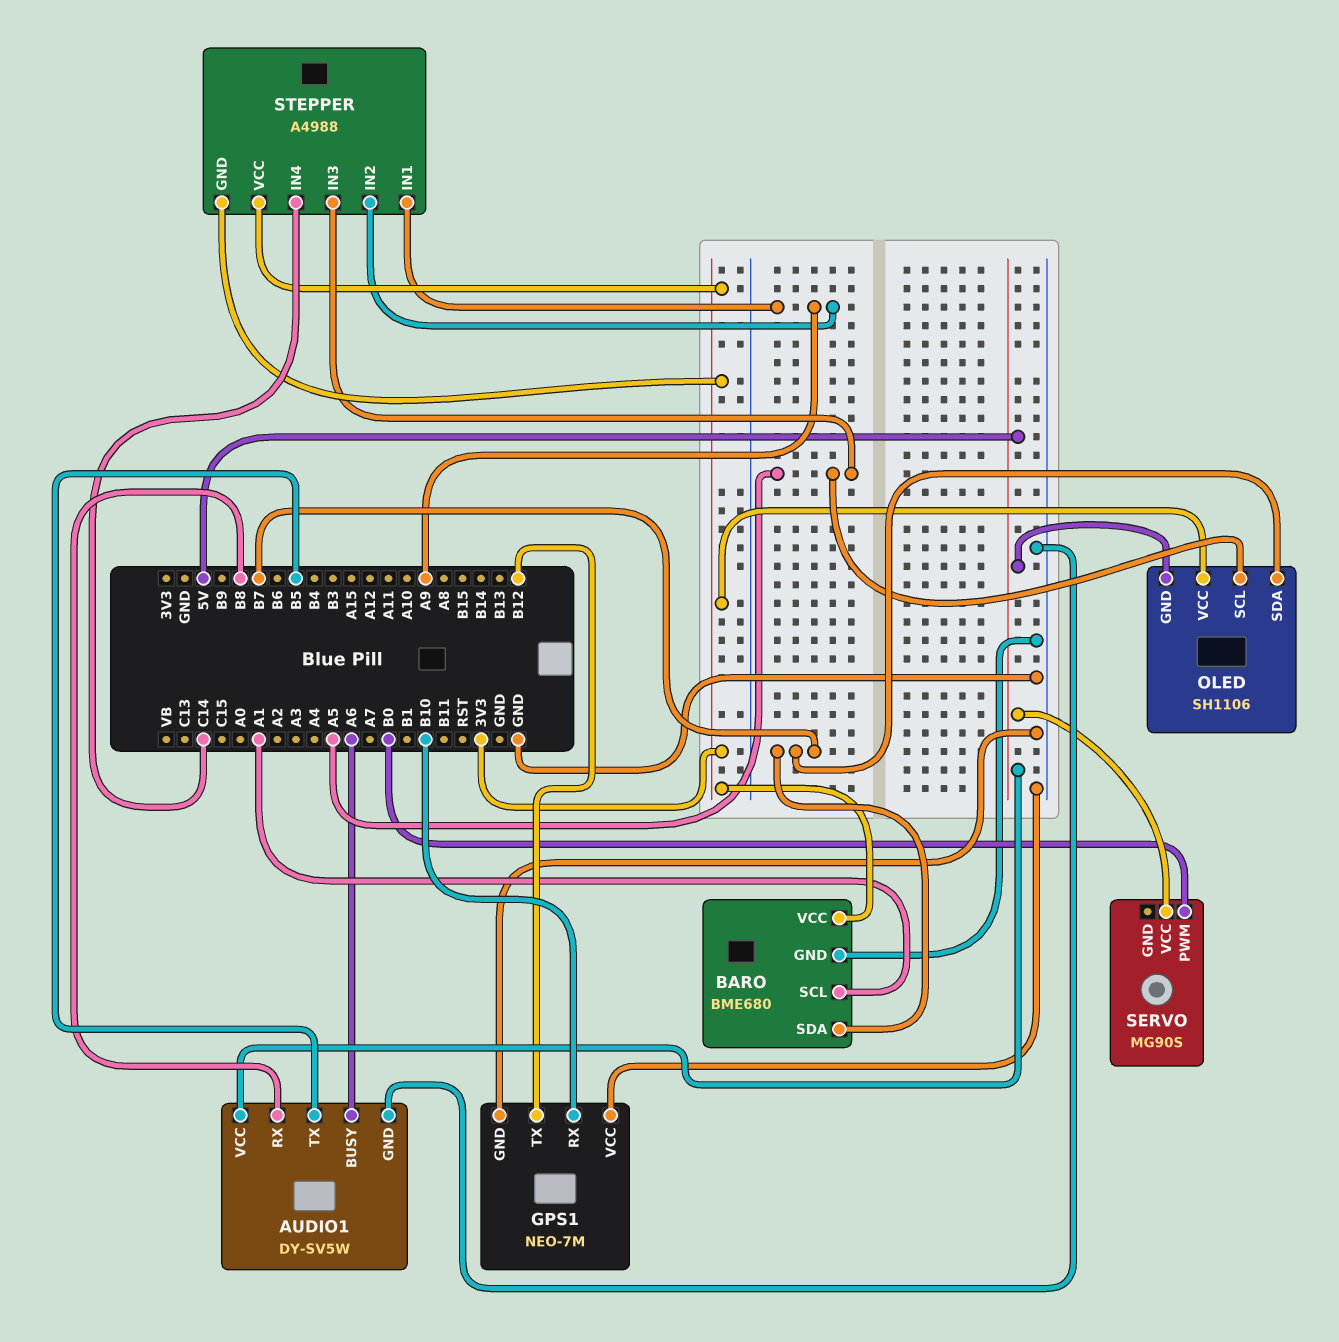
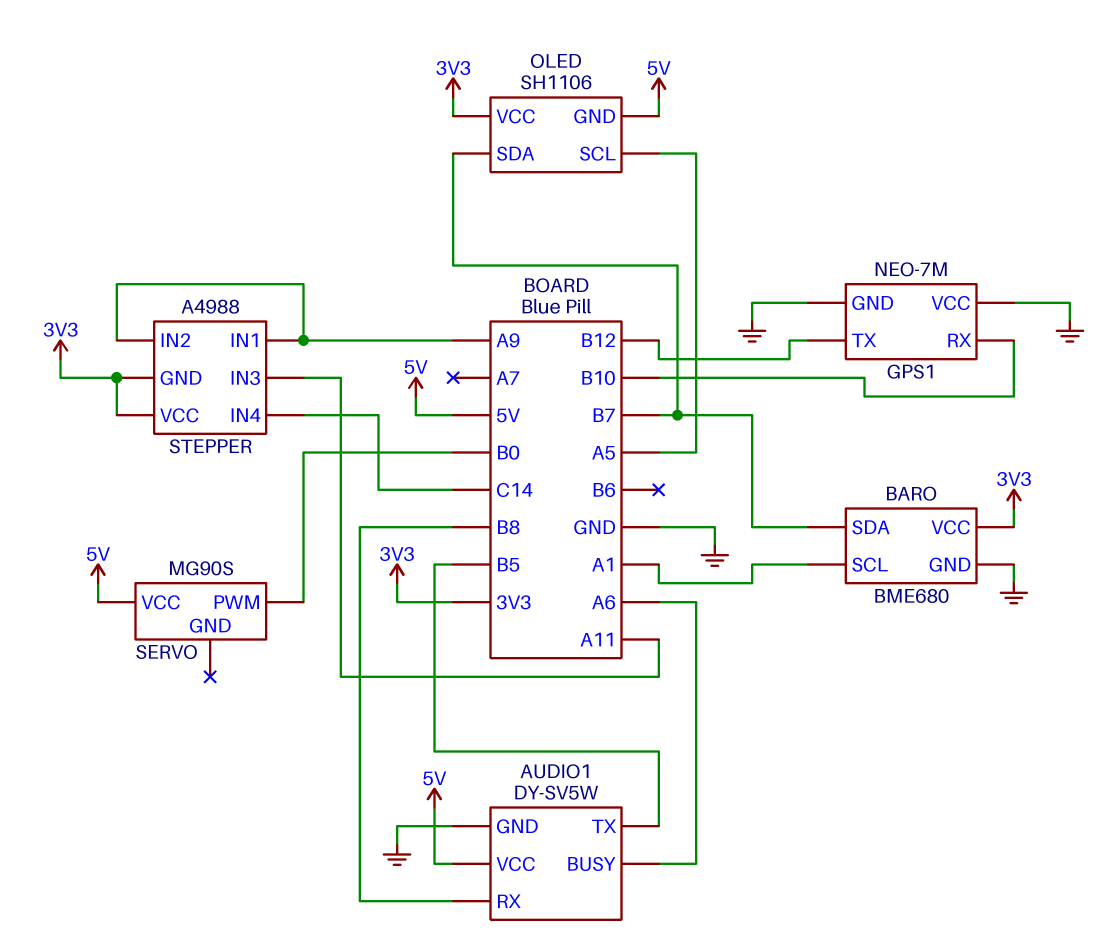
STEPPER pin IN3: A5 -> A11

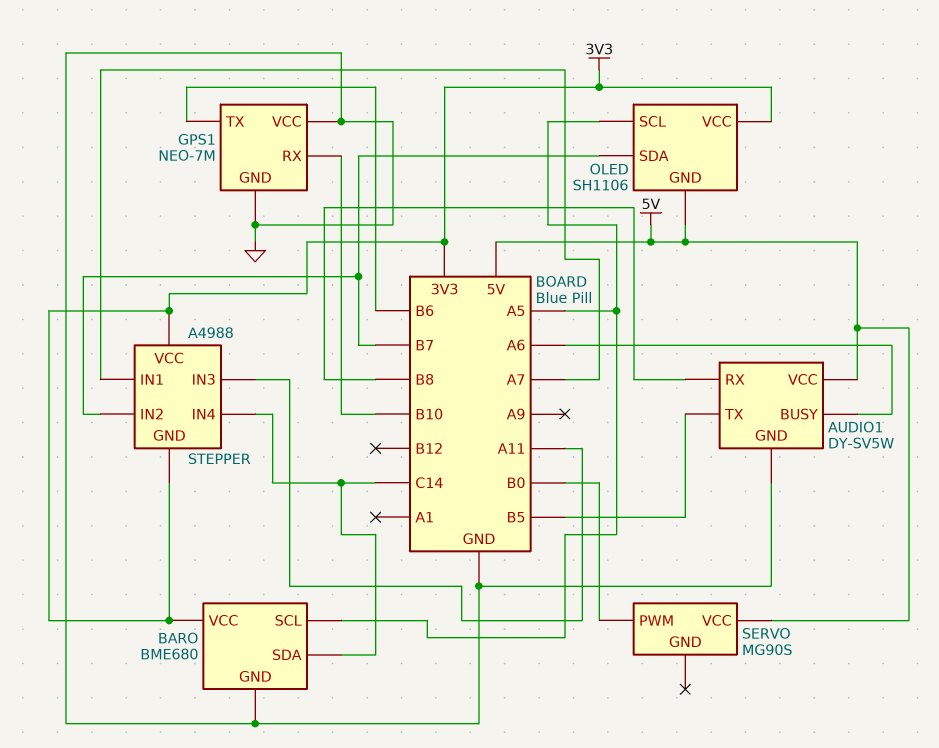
BARO pin SCL: A1 -> A5
BARO pin SDA: B7 -> C14
GPS1 pin TX: B12 -> B6
STEPPER pin IN1: A9 -> A7
STEPPER pin IN2: A9 -> B7

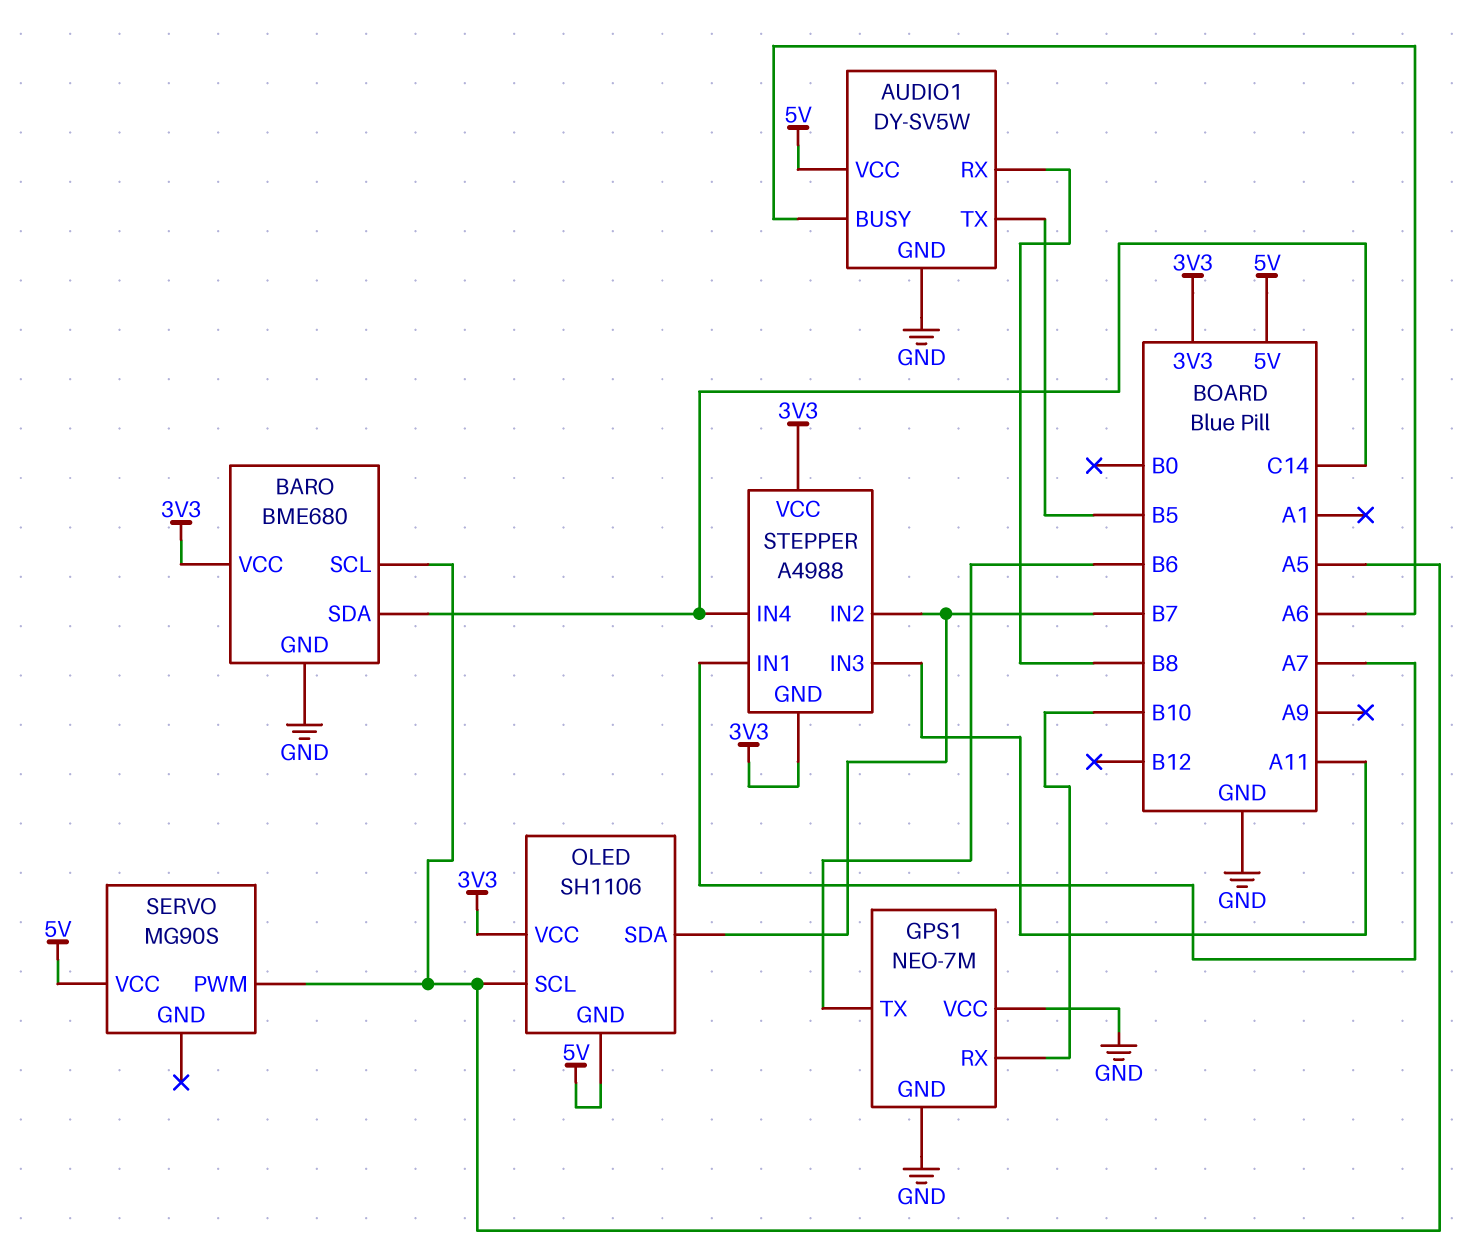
SERVO pin PWM: B0 -> A5

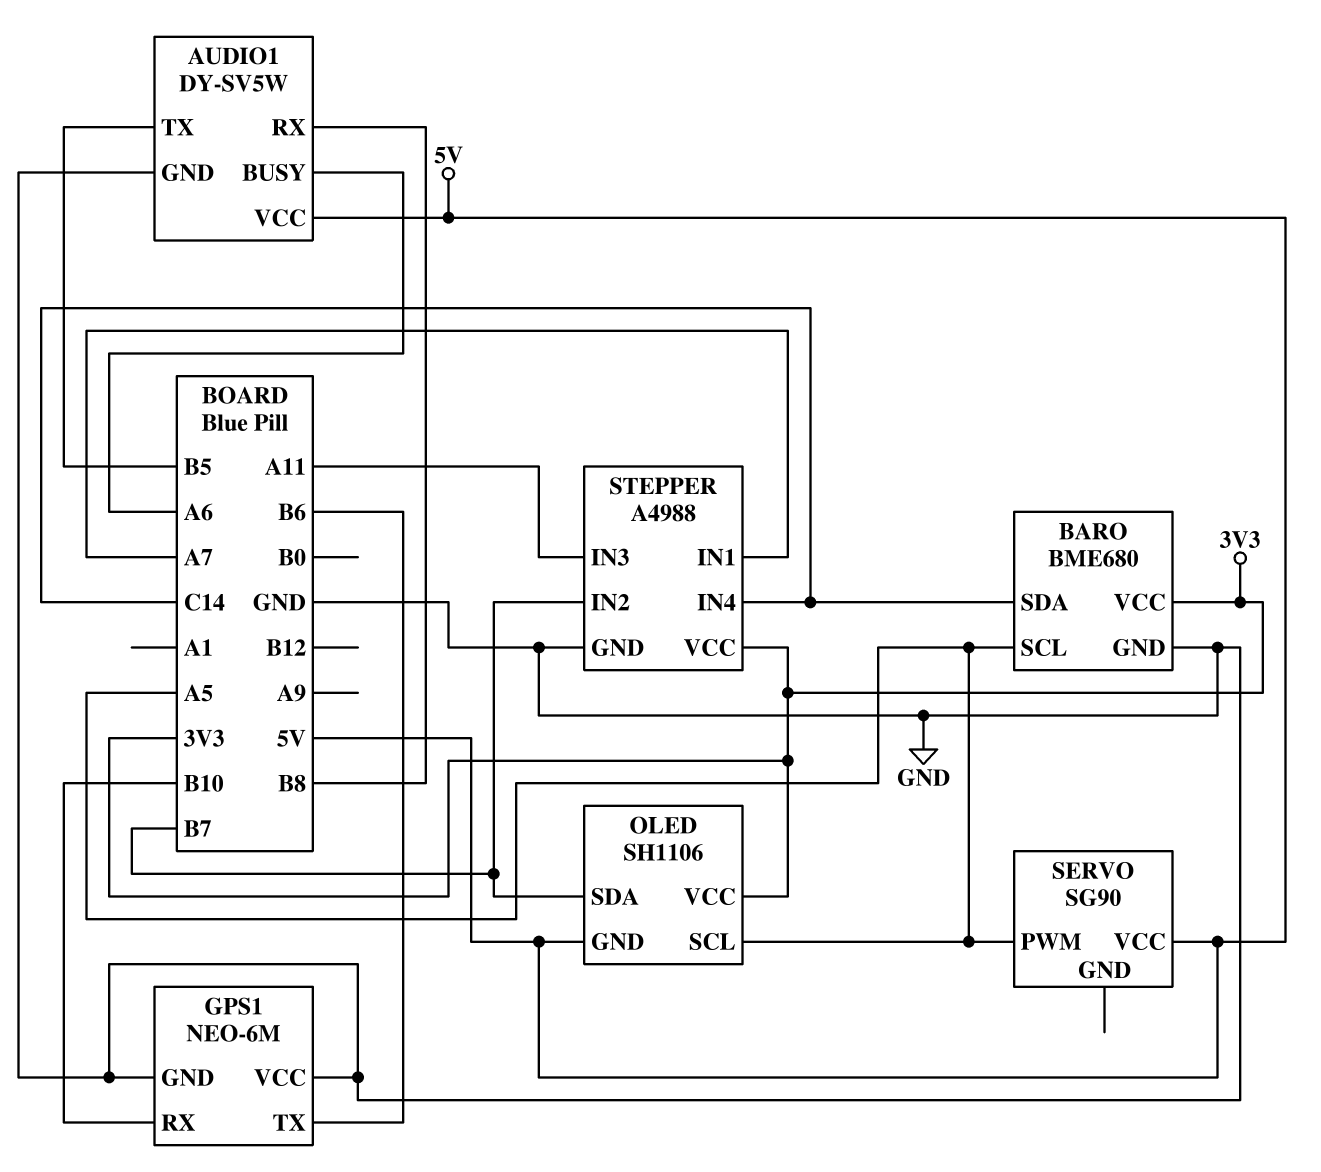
GPS1: NEO-7M -> NEO-6M
SERVO: MG90S -> SG90
STEPPER pin GND: 3V3 -> GND

